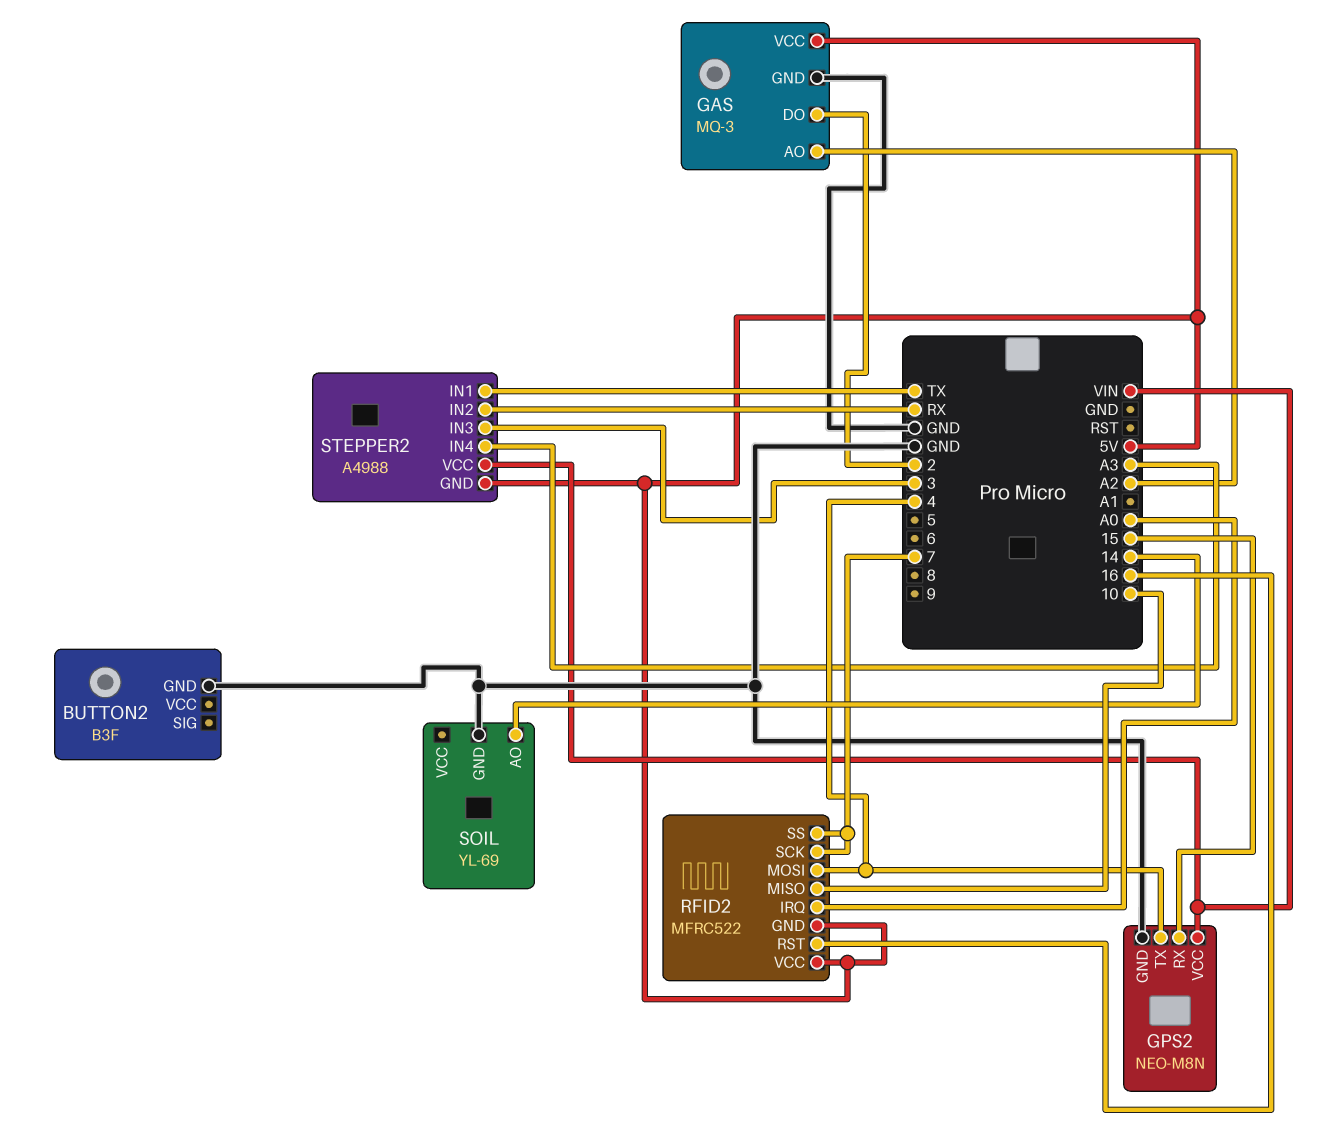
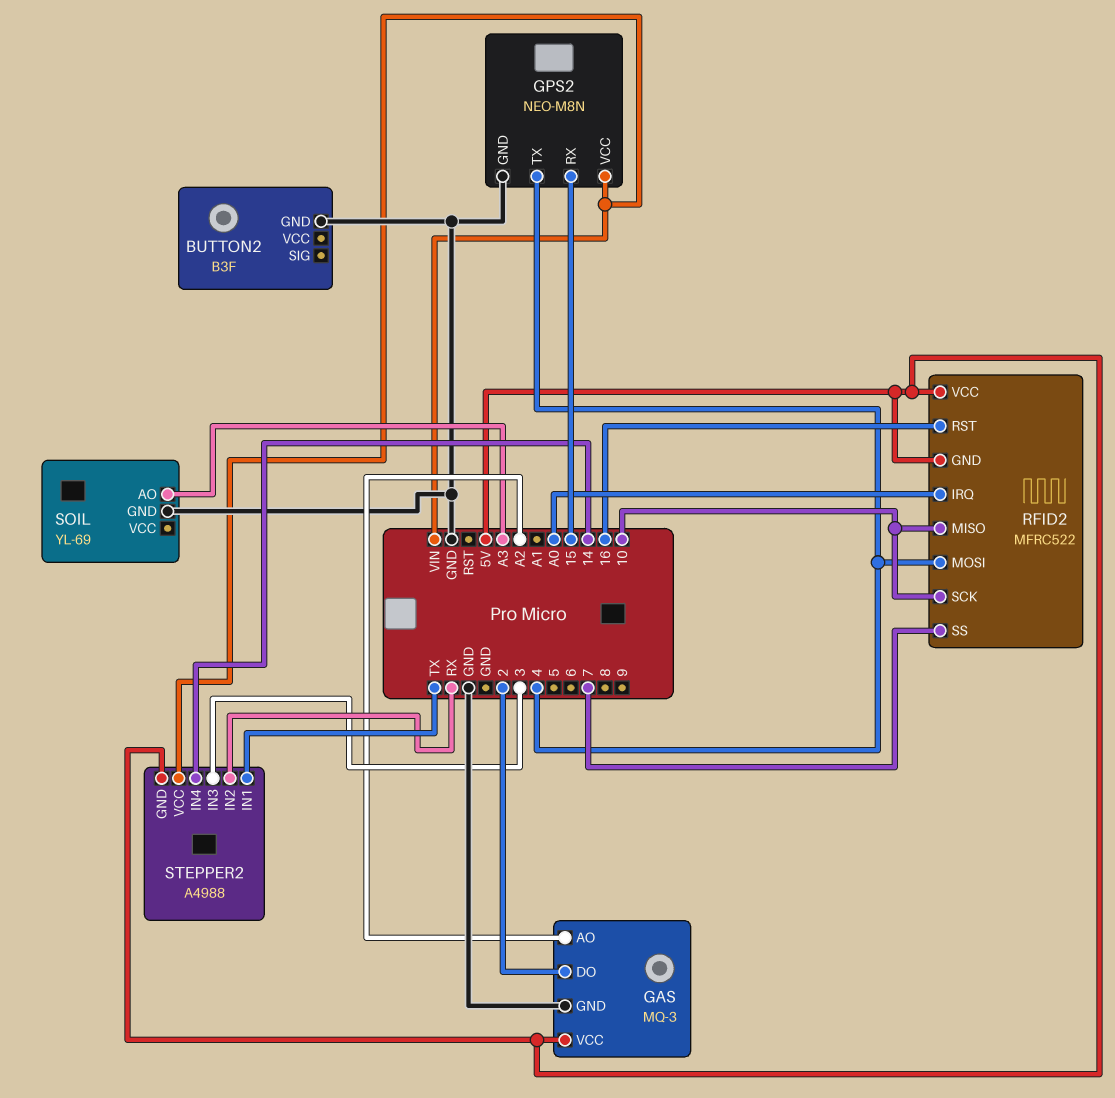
RFID2 pin SCK: 7 -> 10
SOIL pin AO: 14 -> A3
STEPPER2 pin IN4: A3 -> 14

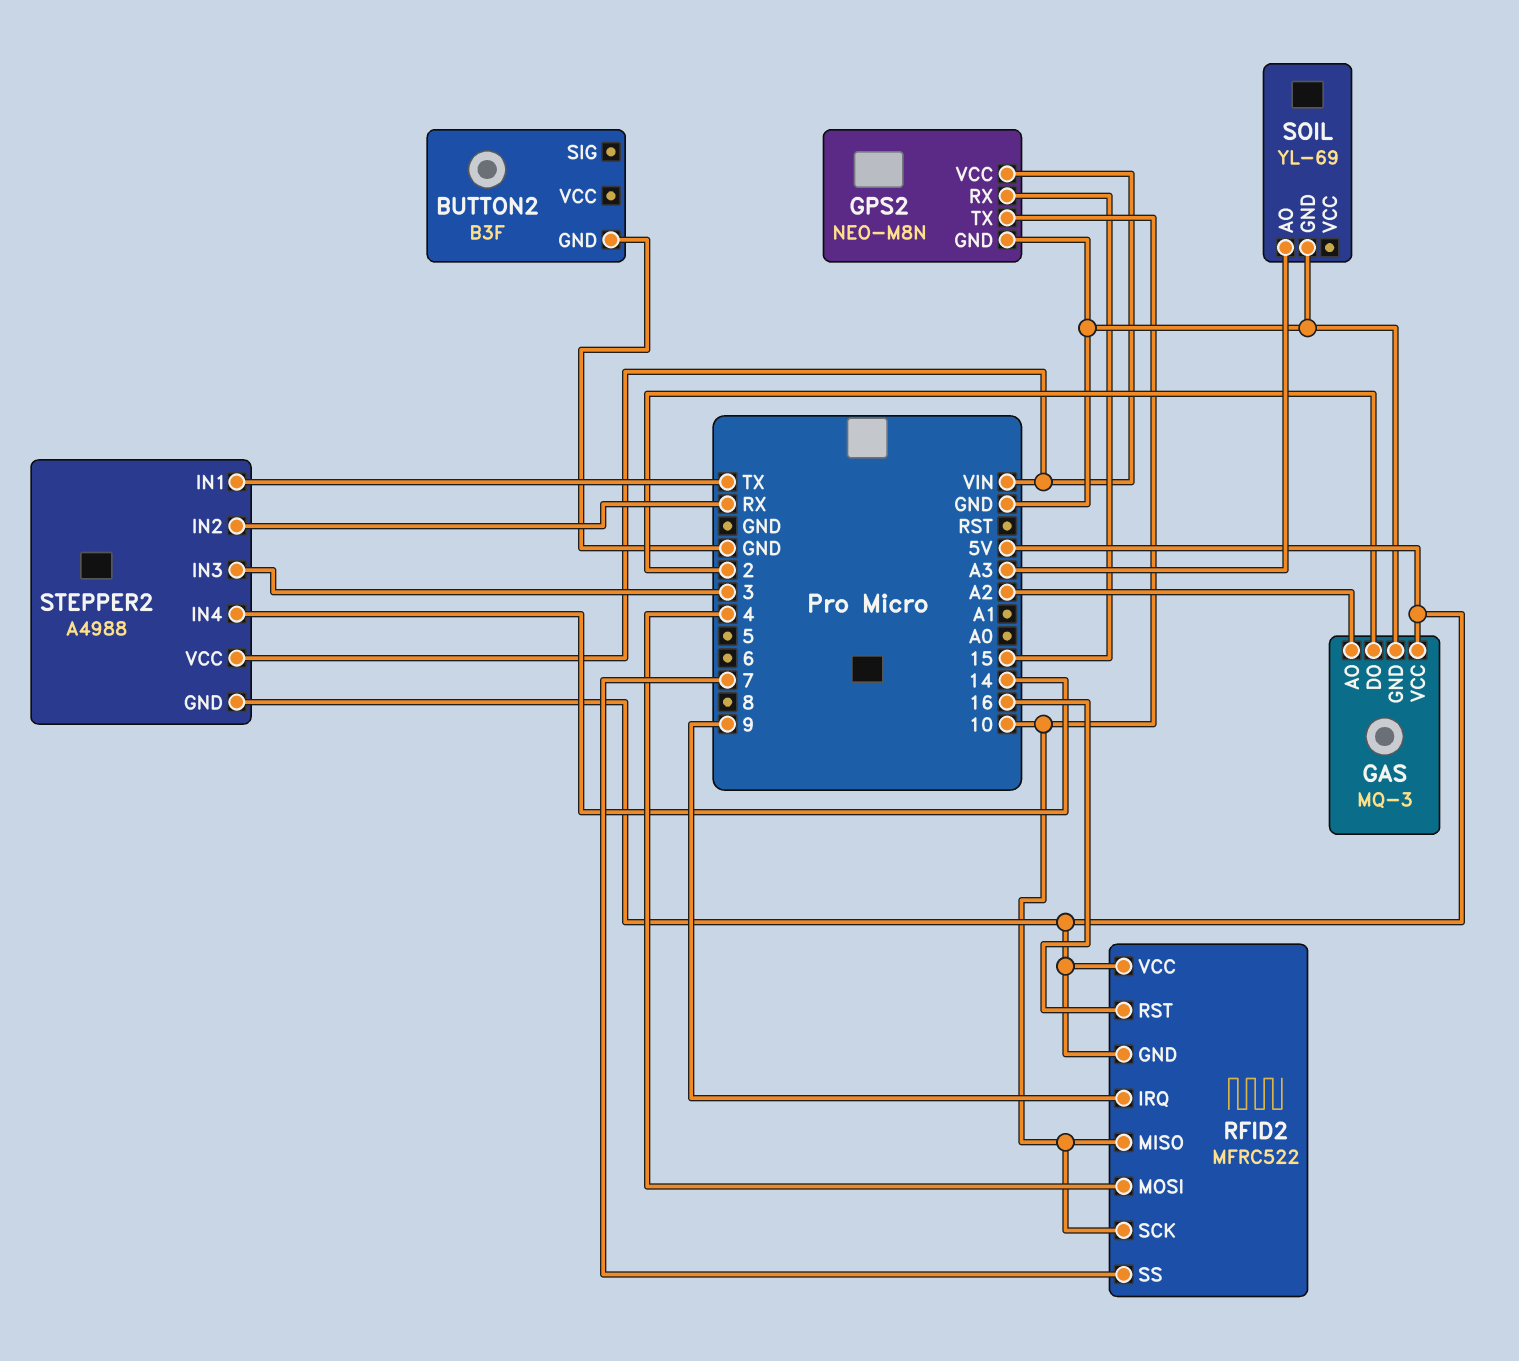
GPS2 pin TX: 4 -> 10
RFID2 pin IRQ: A0 -> 9

